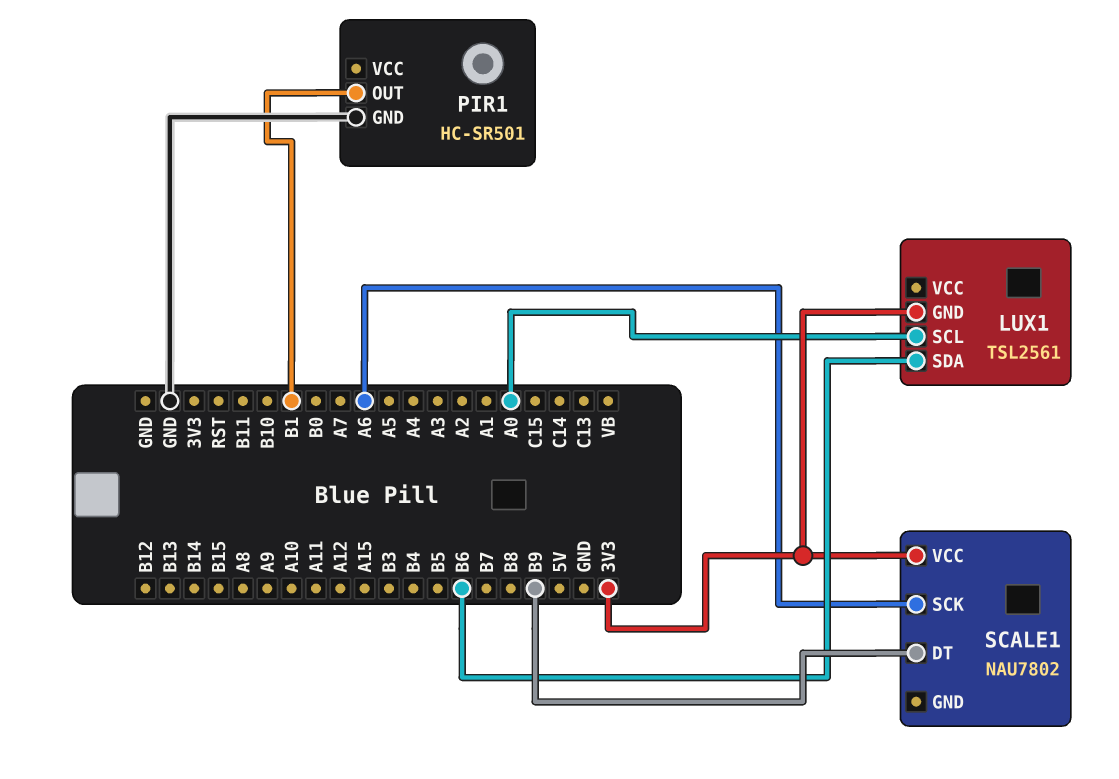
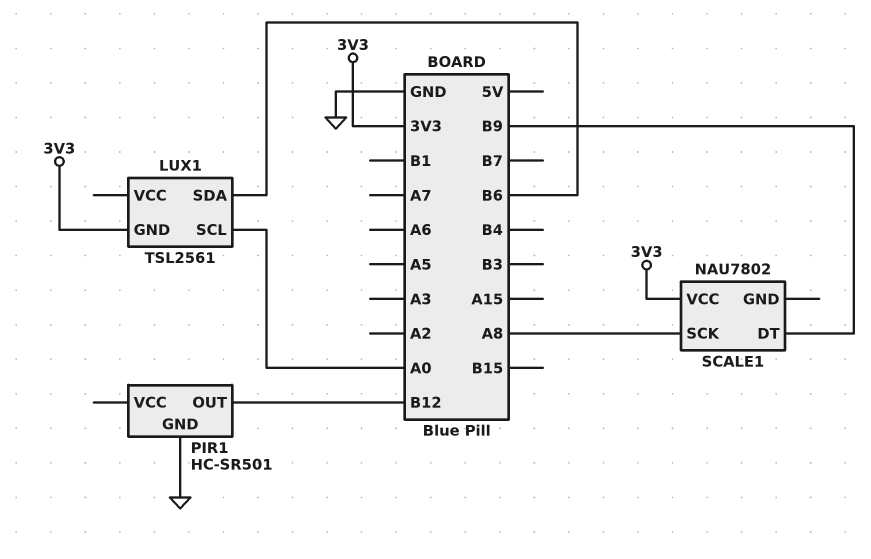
PIR1 pin OUT: B1 -> B12
SCALE1 pin SCK: A6 -> A8

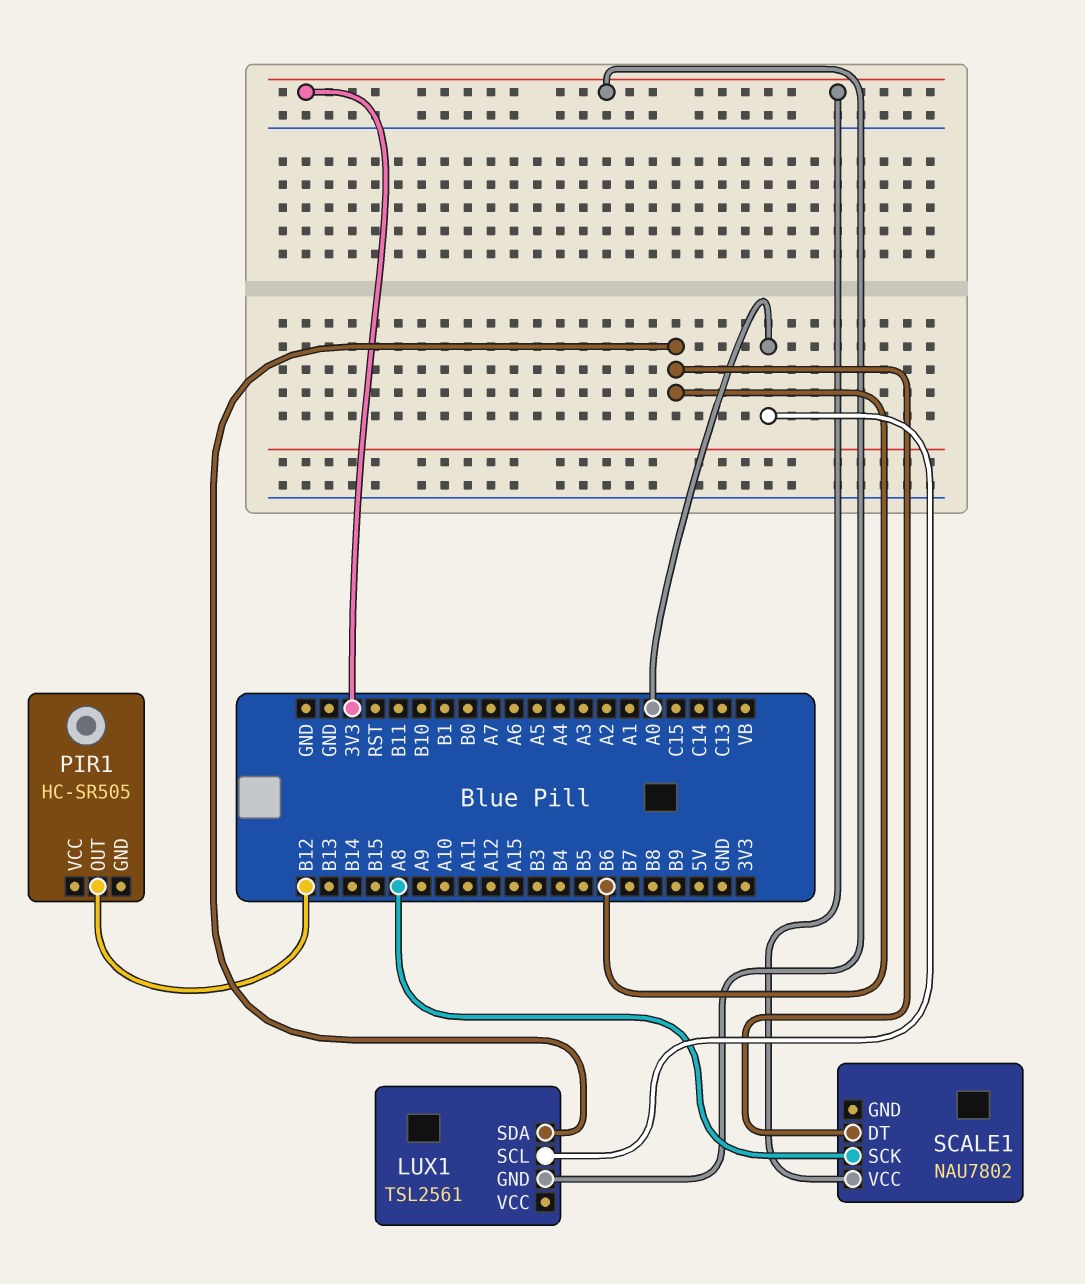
PIR1: HC-SR501 -> HC-SR505
PIR1 pin GND: GND -> none
SCALE1 pin DT: B9 -> B6

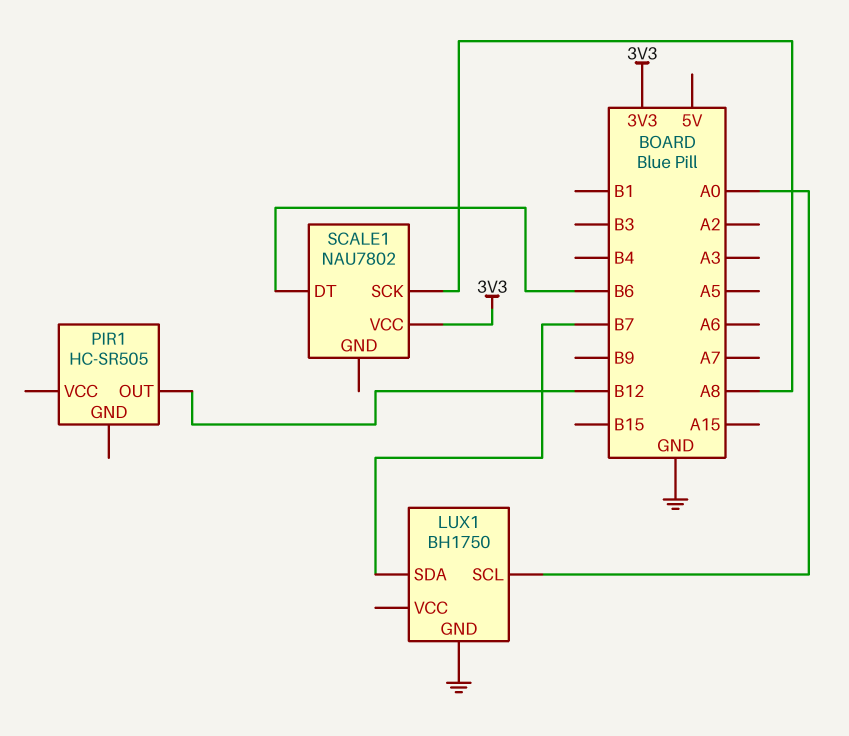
LUX1: TSL2561 -> BH1750
LUX1 pin GND: 3V3 -> GND
LUX1 pin SDA: B6 -> B7

